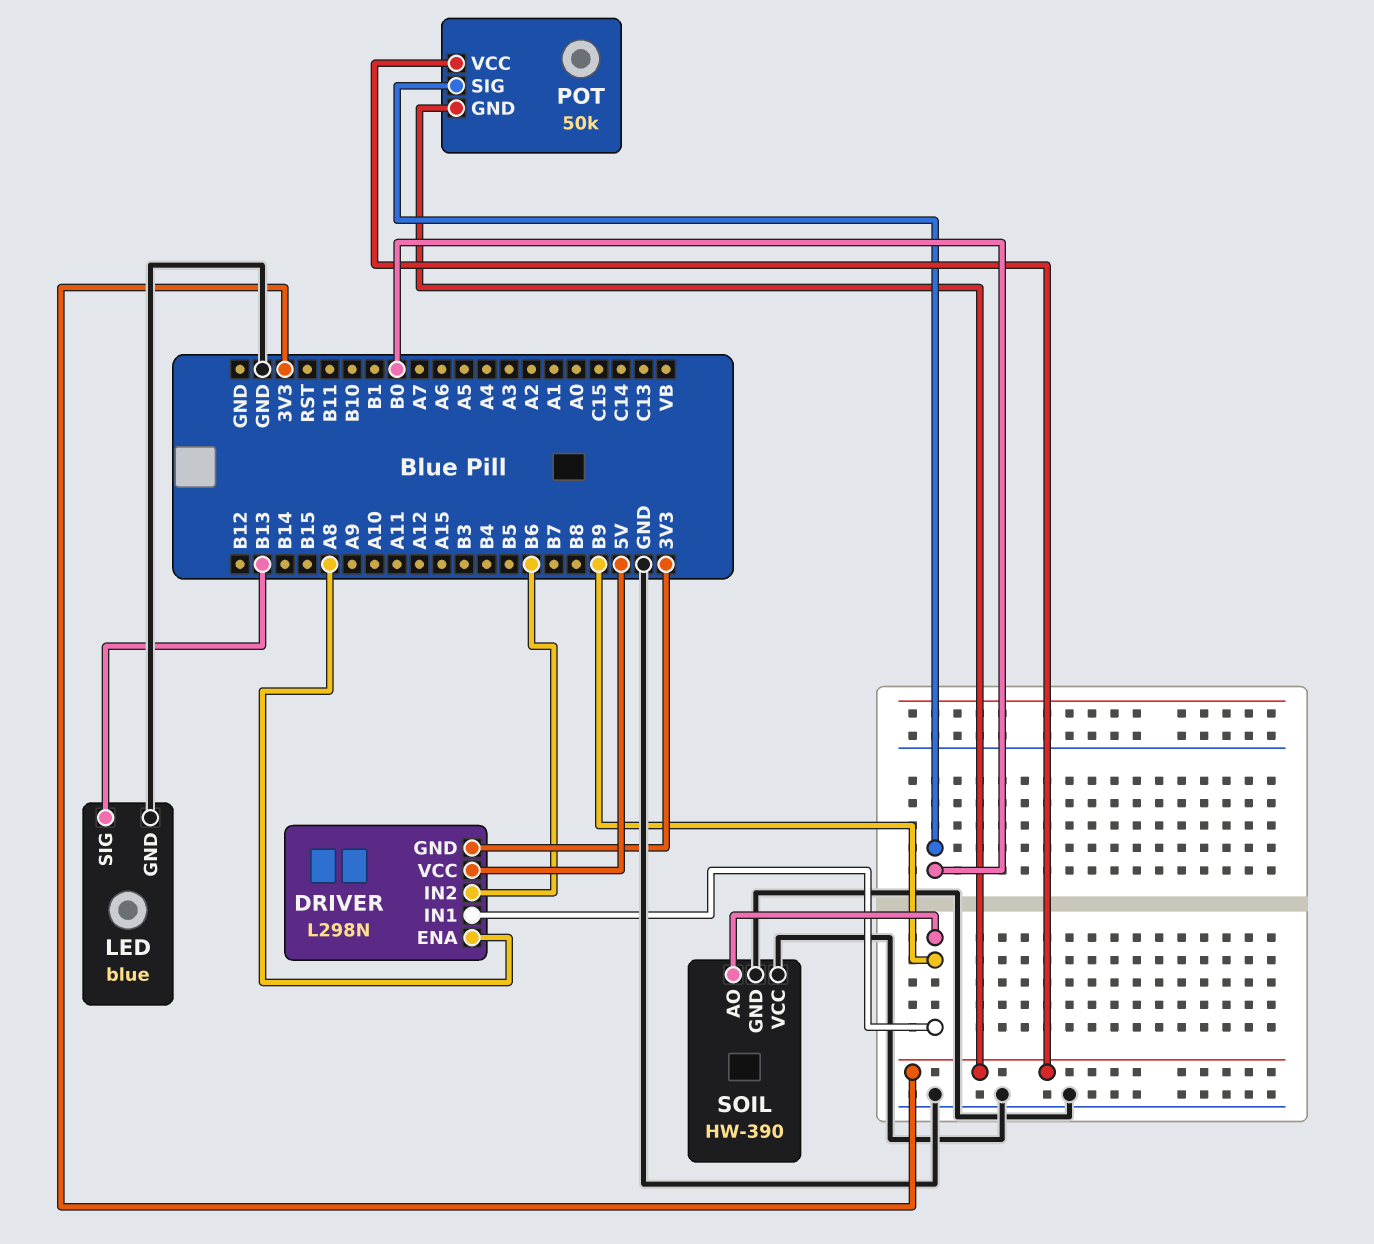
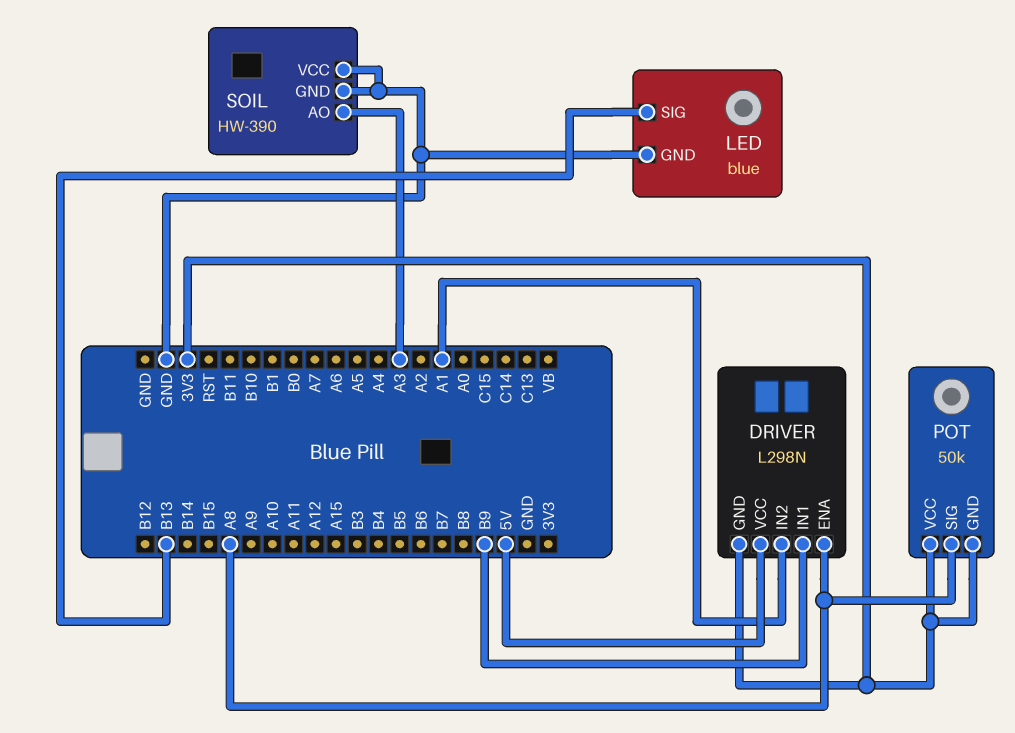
DRIVER pin IN2: B6 -> A1
POT pin SIG: B0 -> A8
SOIL pin AO: B9 -> A3

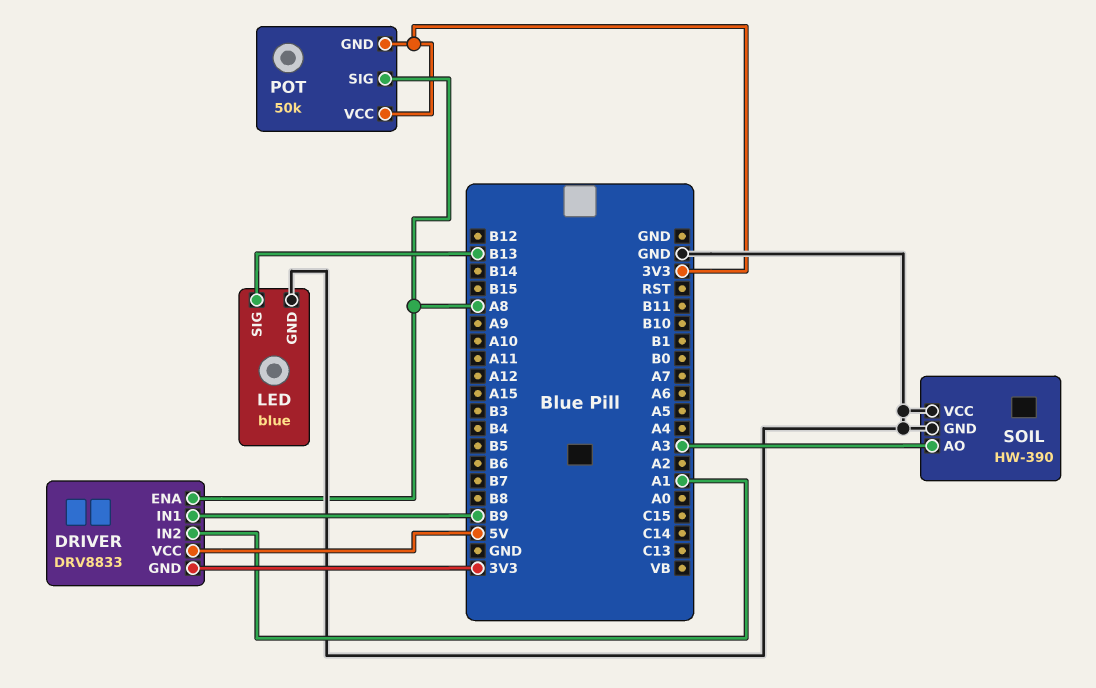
DRIVER: L298N -> DRV8833

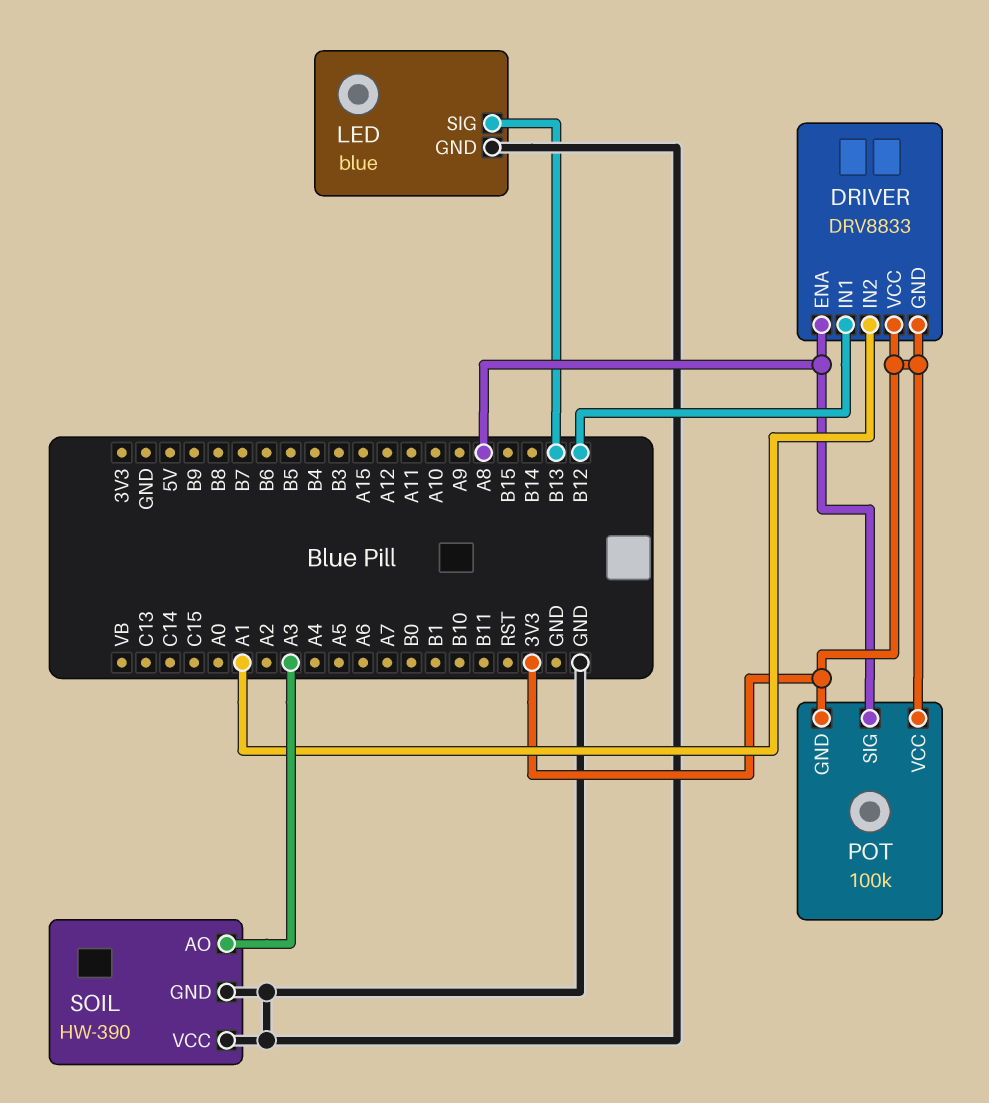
DRIVER pin IN1: B9 -> B12
DRIVER pin VCC: 5V -> 3V3
POT: 50k -> 100k

